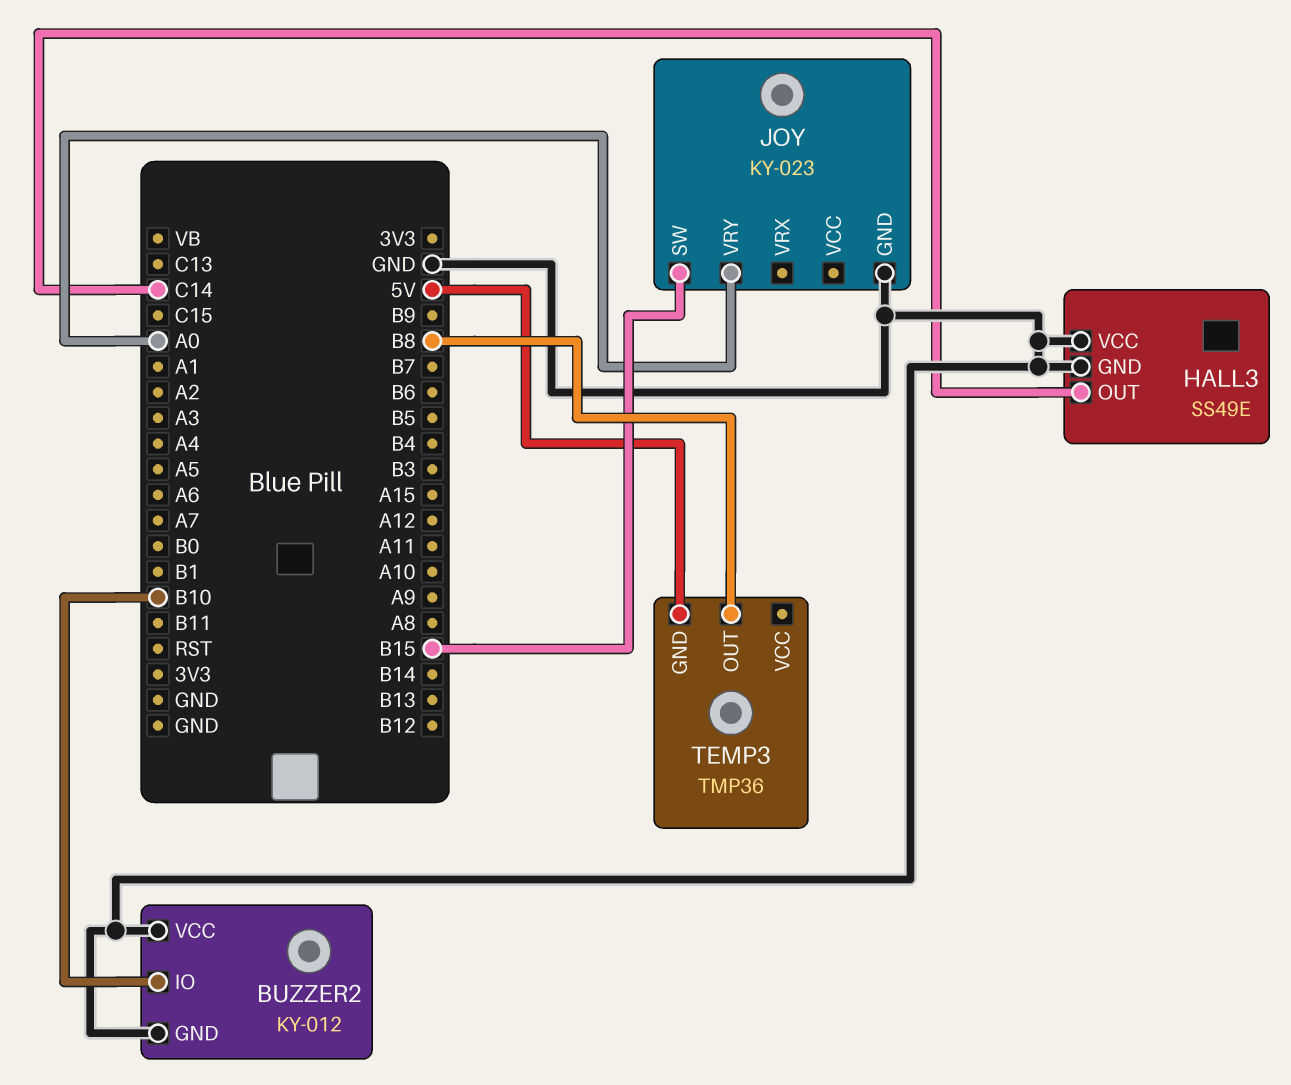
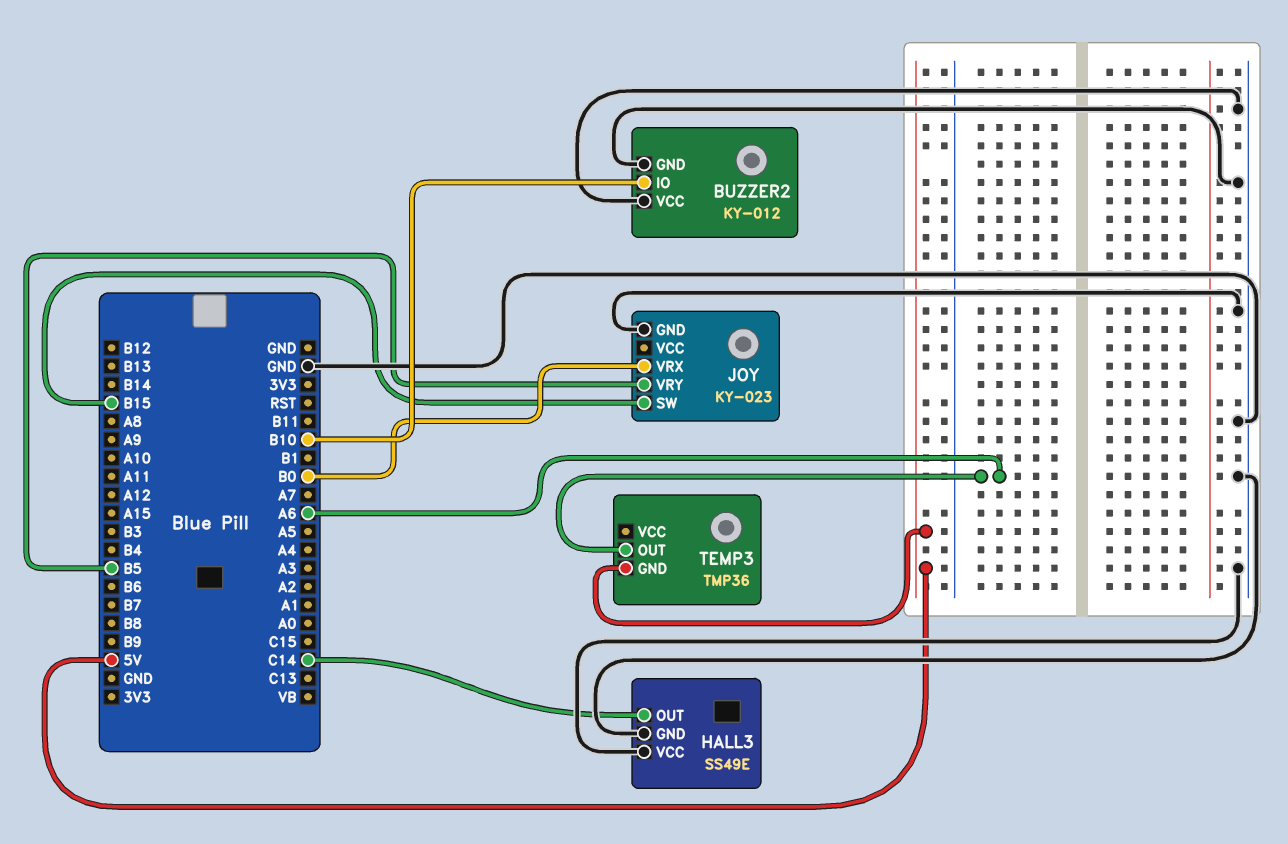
JOY pin VRX: none -> B0
JOY pin VRY: A0 -> B5
TEMP3 pin OUT: B8 -> A6

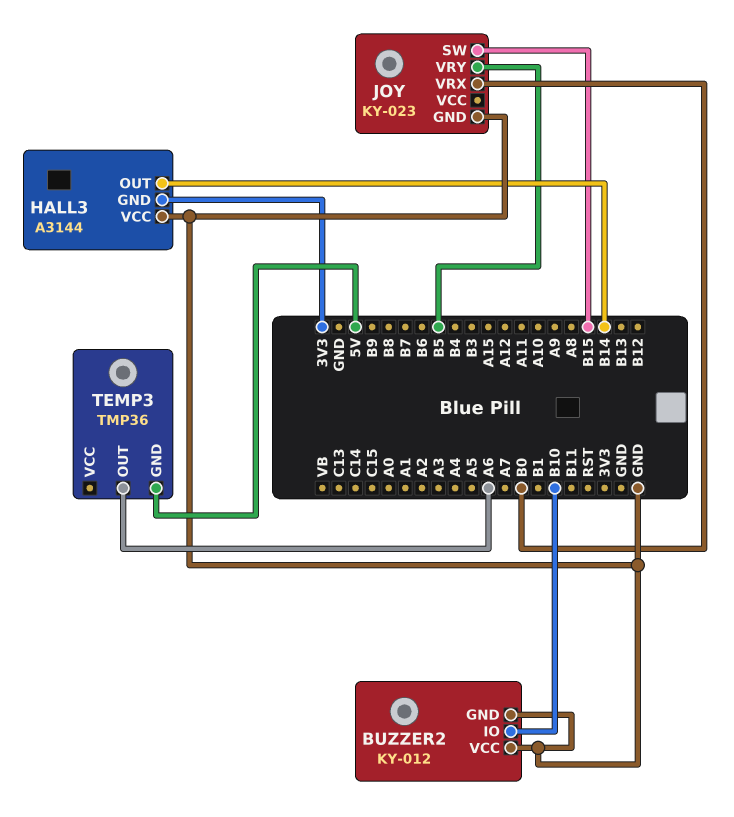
HALL3: SS49E -> A3144
HALL3 pin GND: GND -> 3V3
HALL3 pin OUT: C14 -> B14

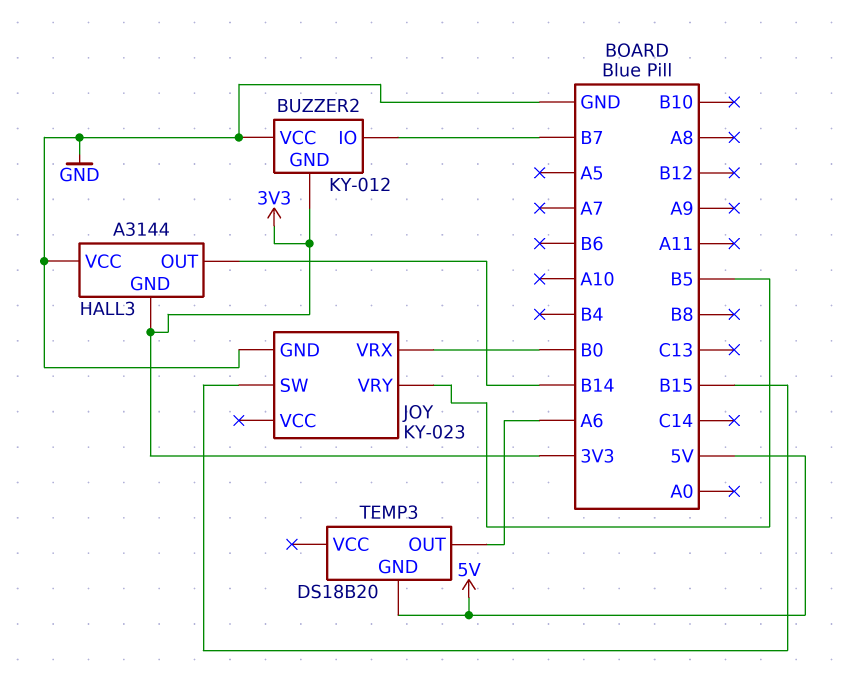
BUZZER2 pin GND: GND -> 3V3
BUZZER2 pin IO: B10 -> B7
TEMP3: TMP36 -> DS18B20

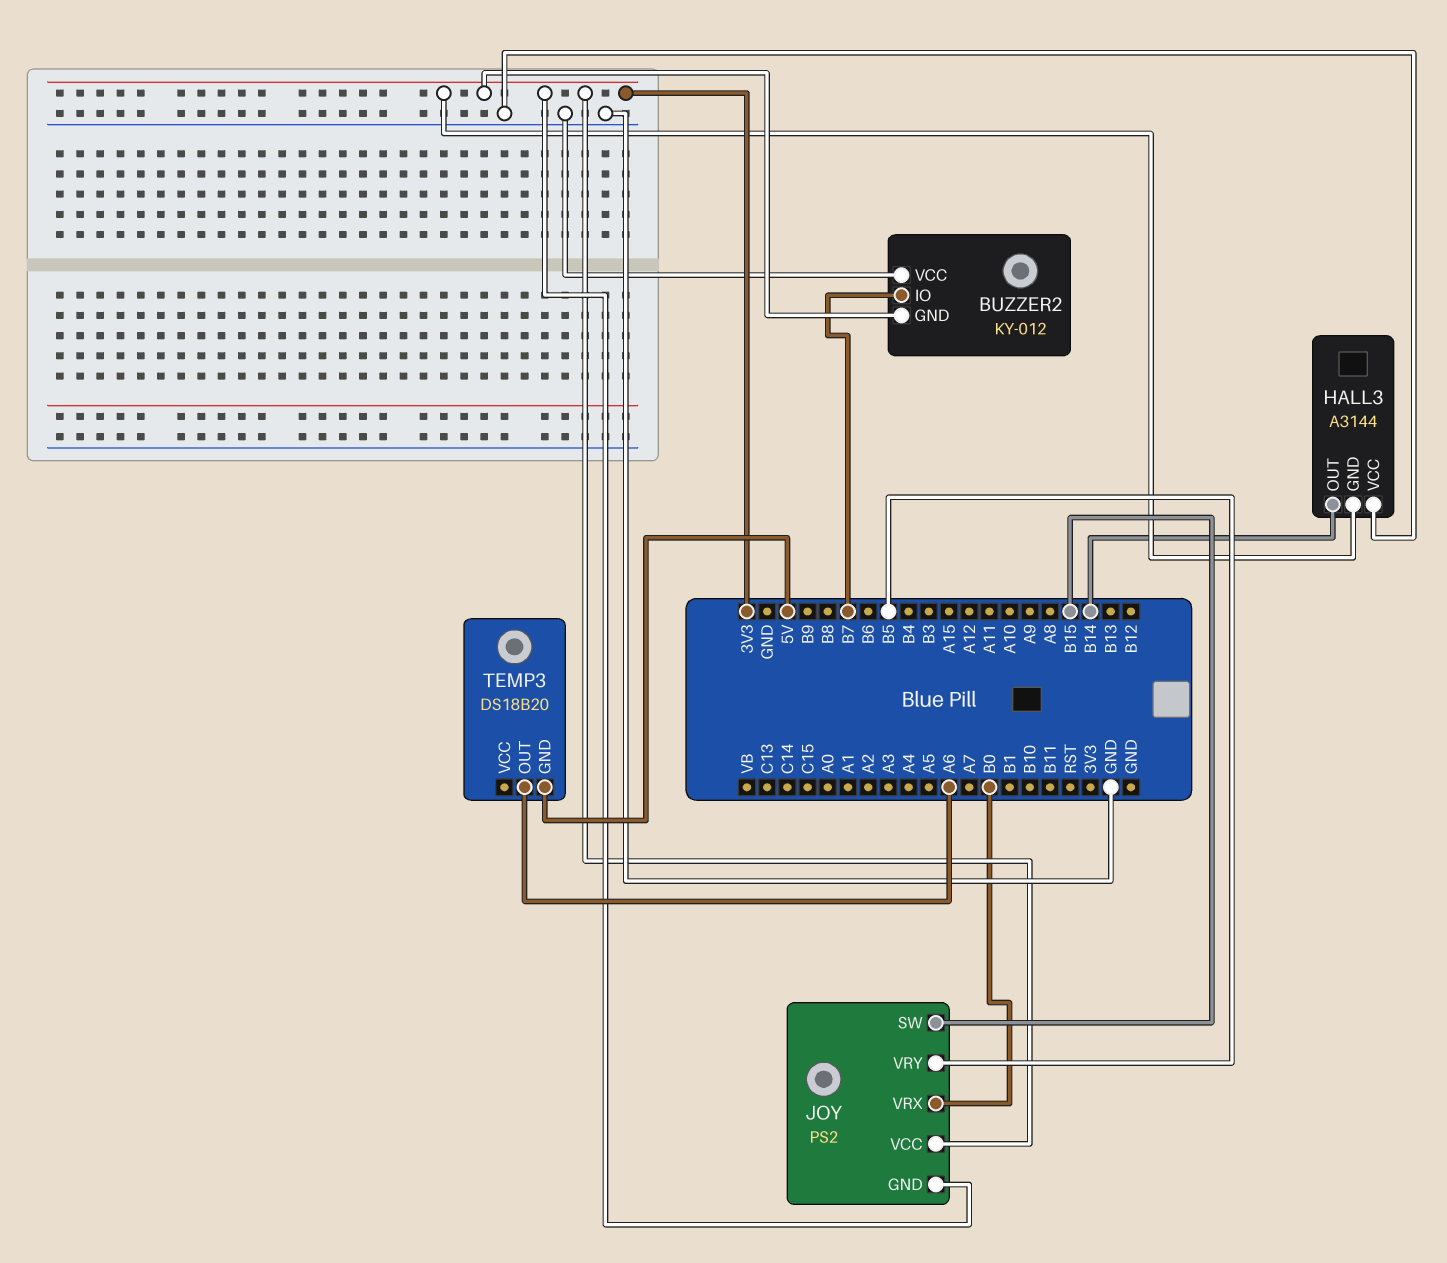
JOY: KY-023 -> PS2
JOY pin GND: GND -> 3V3
JOY pin VCC: none -> 3V3

